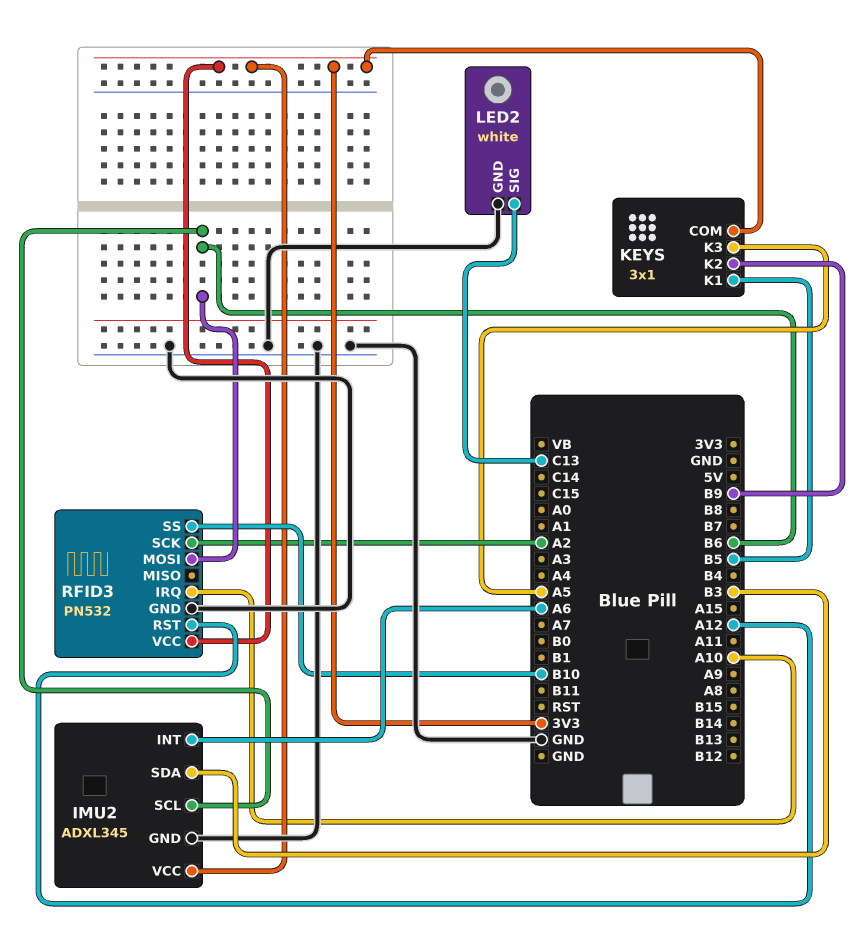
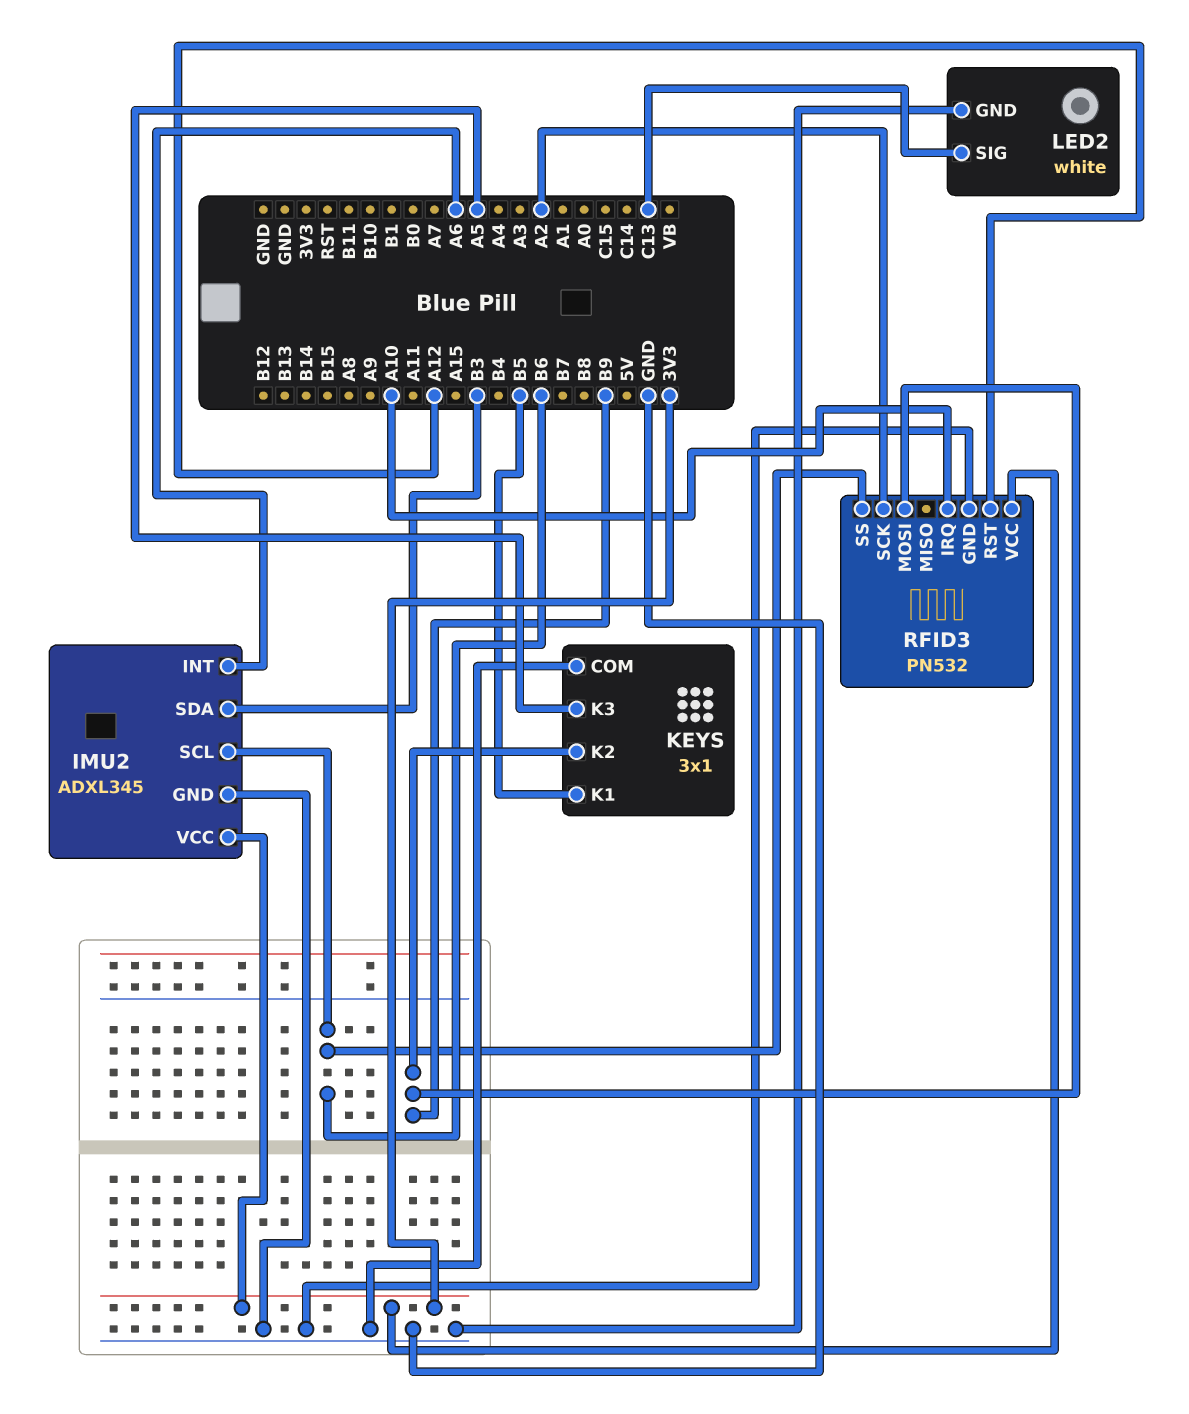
KEYS pin COM: 3V3 -> GND
RFID3 pin MOSI: B6 -> B9
RFID3 pin SS: B10 -> B6

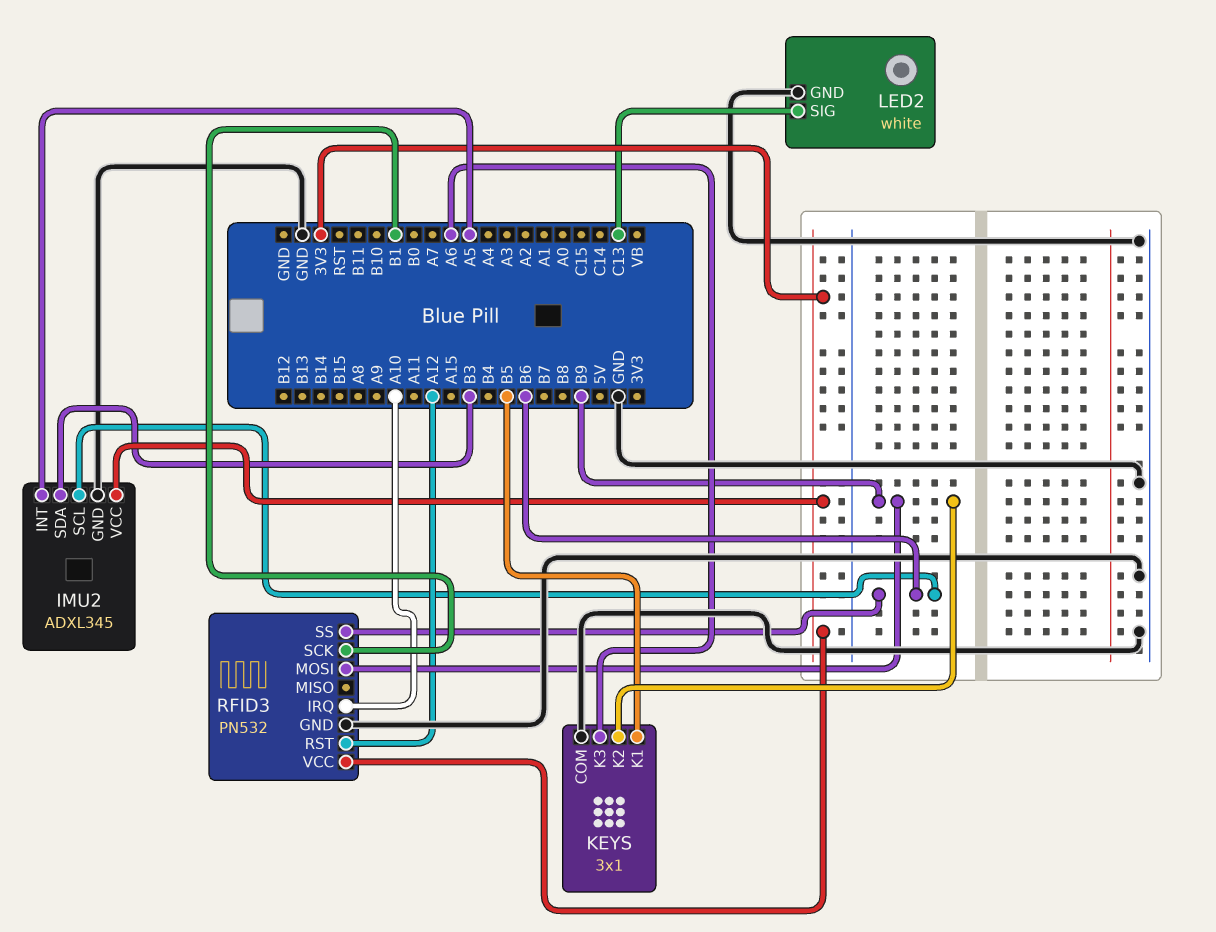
IMU2 pin INT: A6 -> A5
KEYS pin K3: A5 -> A6
RFID3 pin SCK: A2 -> B1

